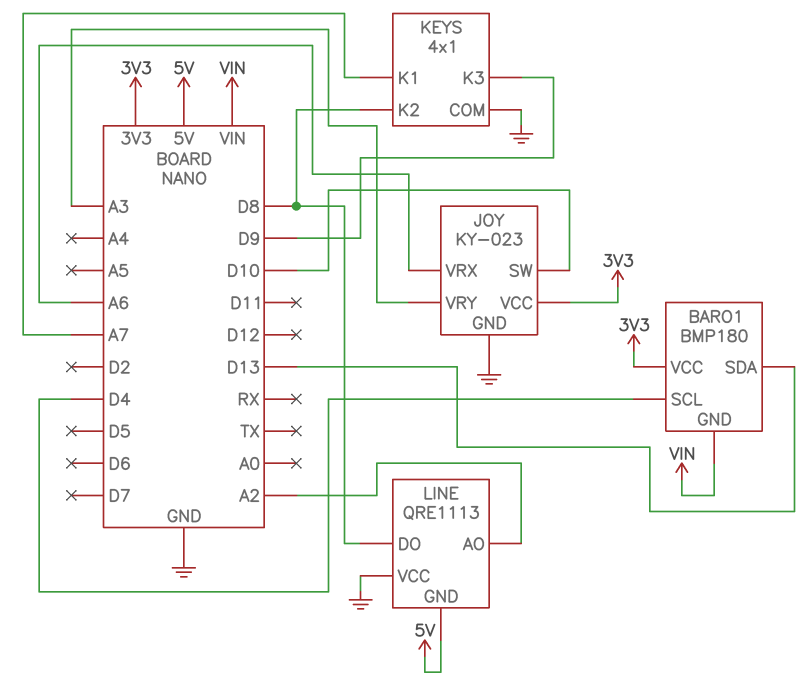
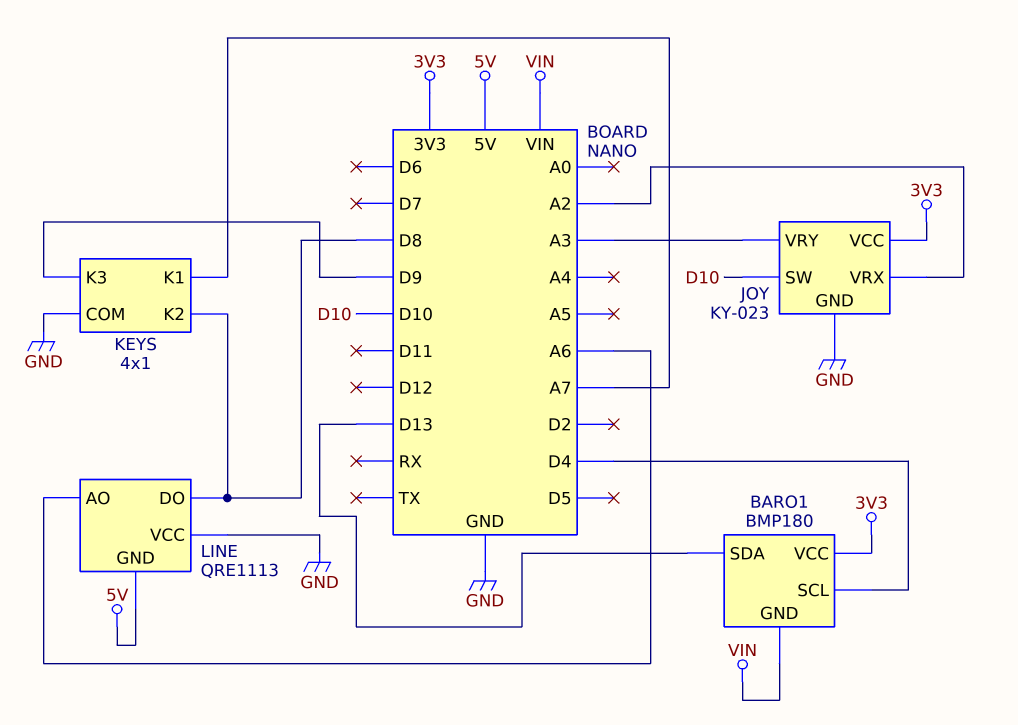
JOY pin VRX: A6 -> A2
LINE pin AO: A2 -> A6

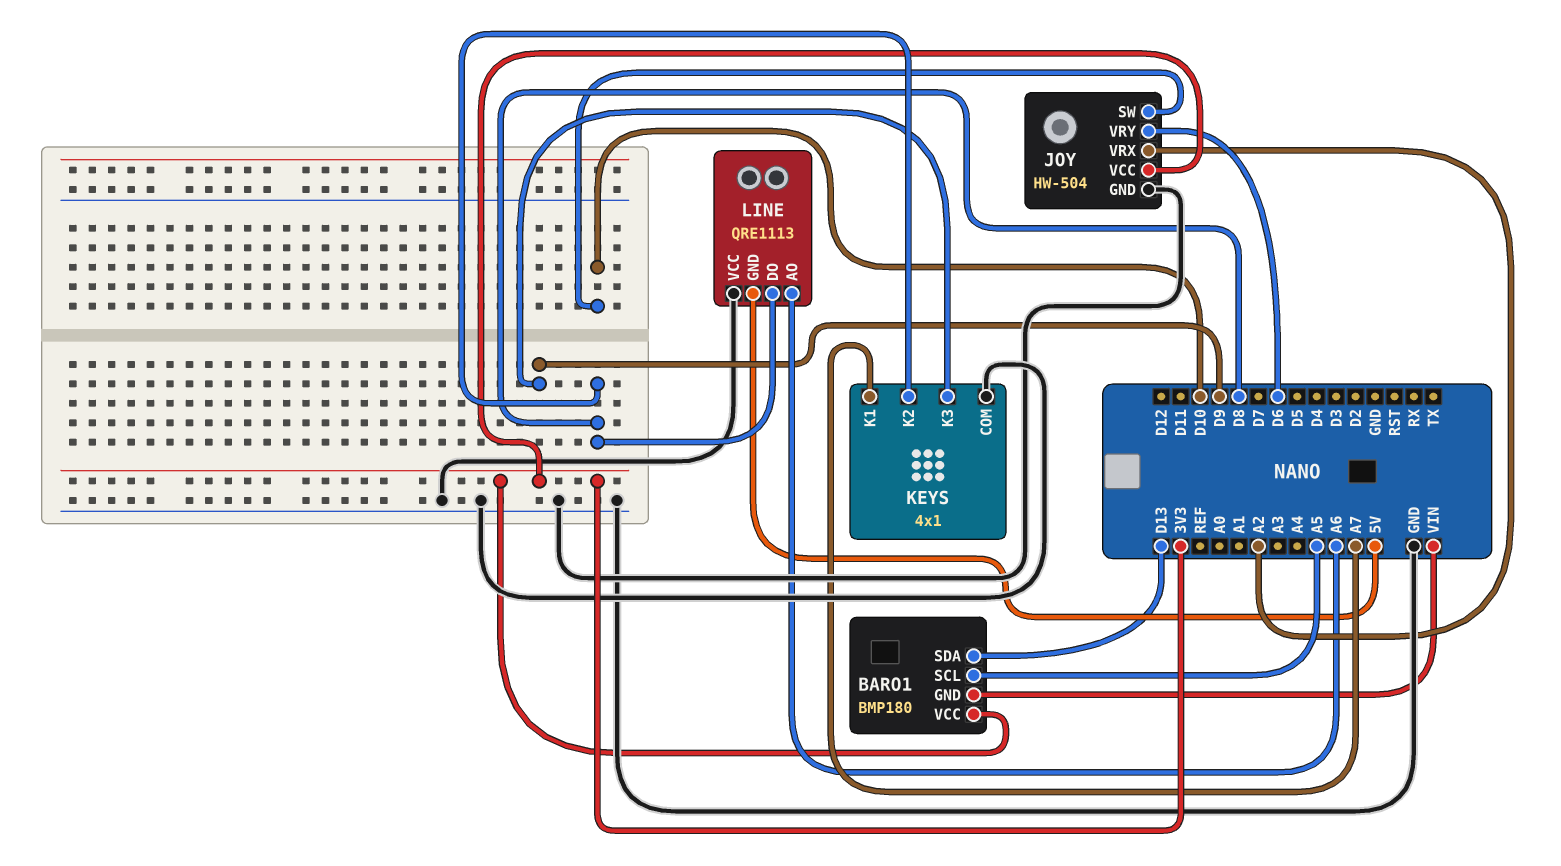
BARO1 pin SCL: D4 -> A5
JOY: KY-023 -> HW-504
JOY pin VRY: A3 -> D6

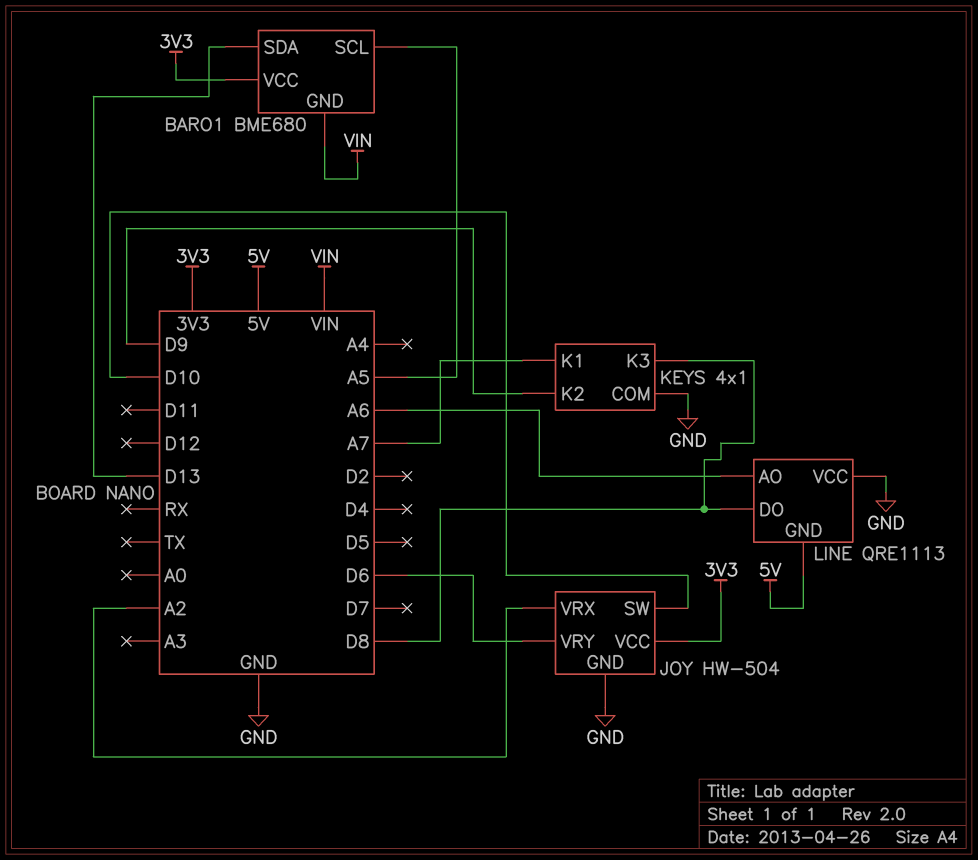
BARO1: BMP180 -> BME680
KEYS pin K2: D8 -> D9
KEYS pin K3: D9 -> D8

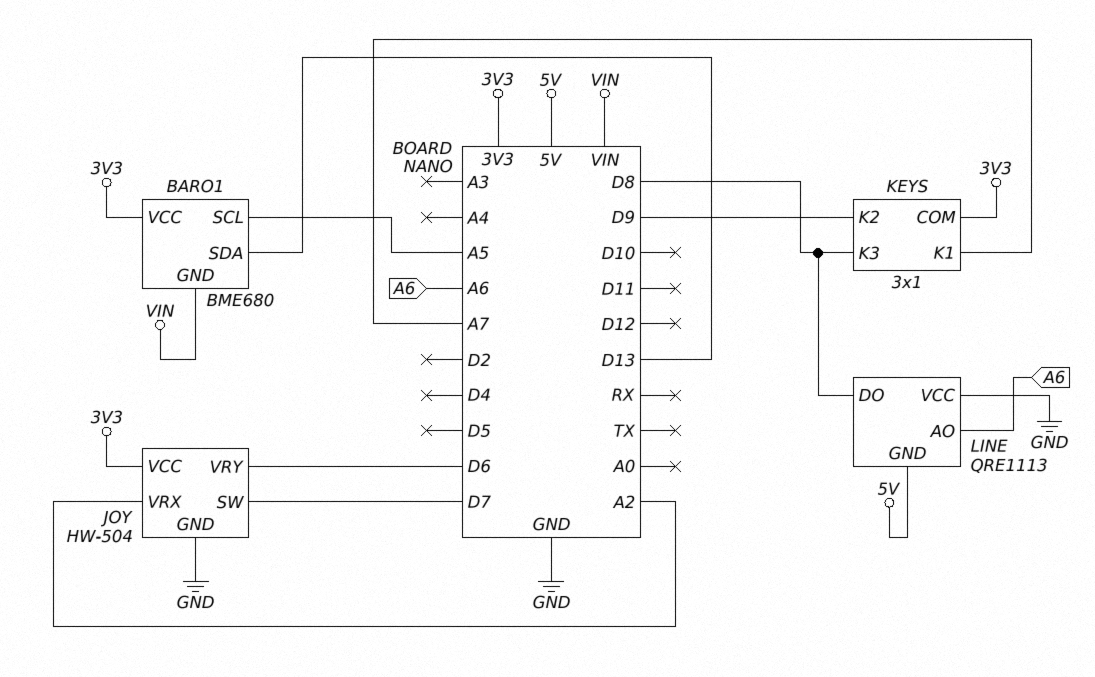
JOY pin SW: D10 -> D7
KEYS: 4x1 -> 3x1
KEYS pin COM: GND -> 3V3

